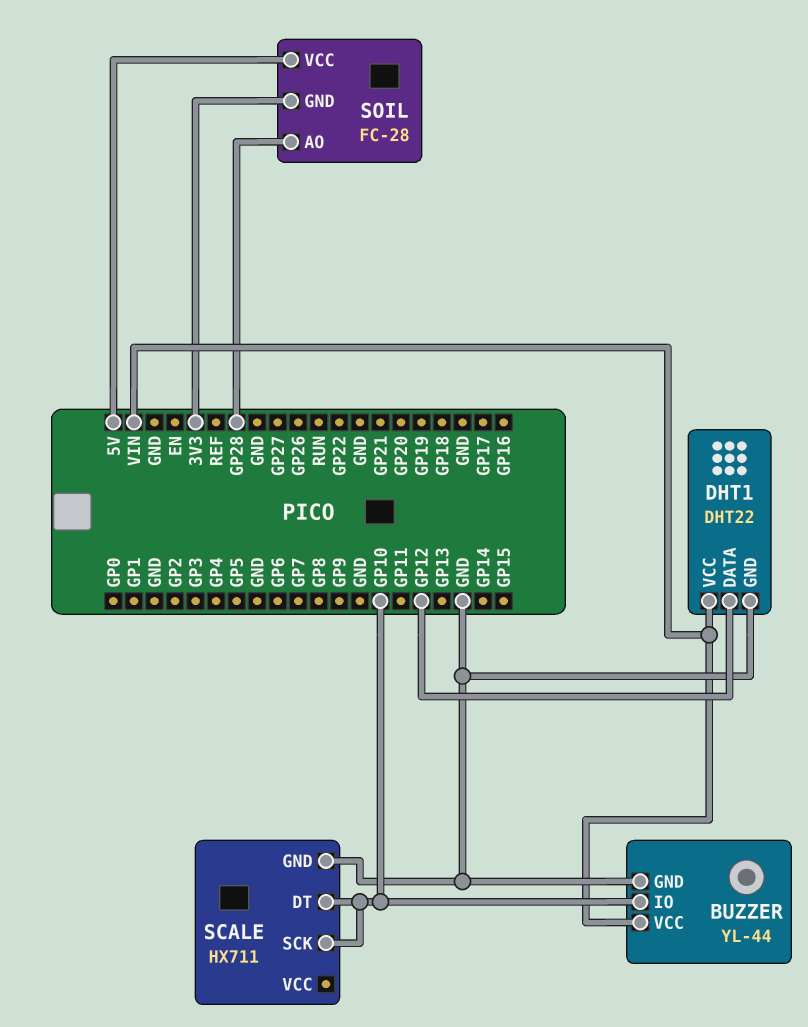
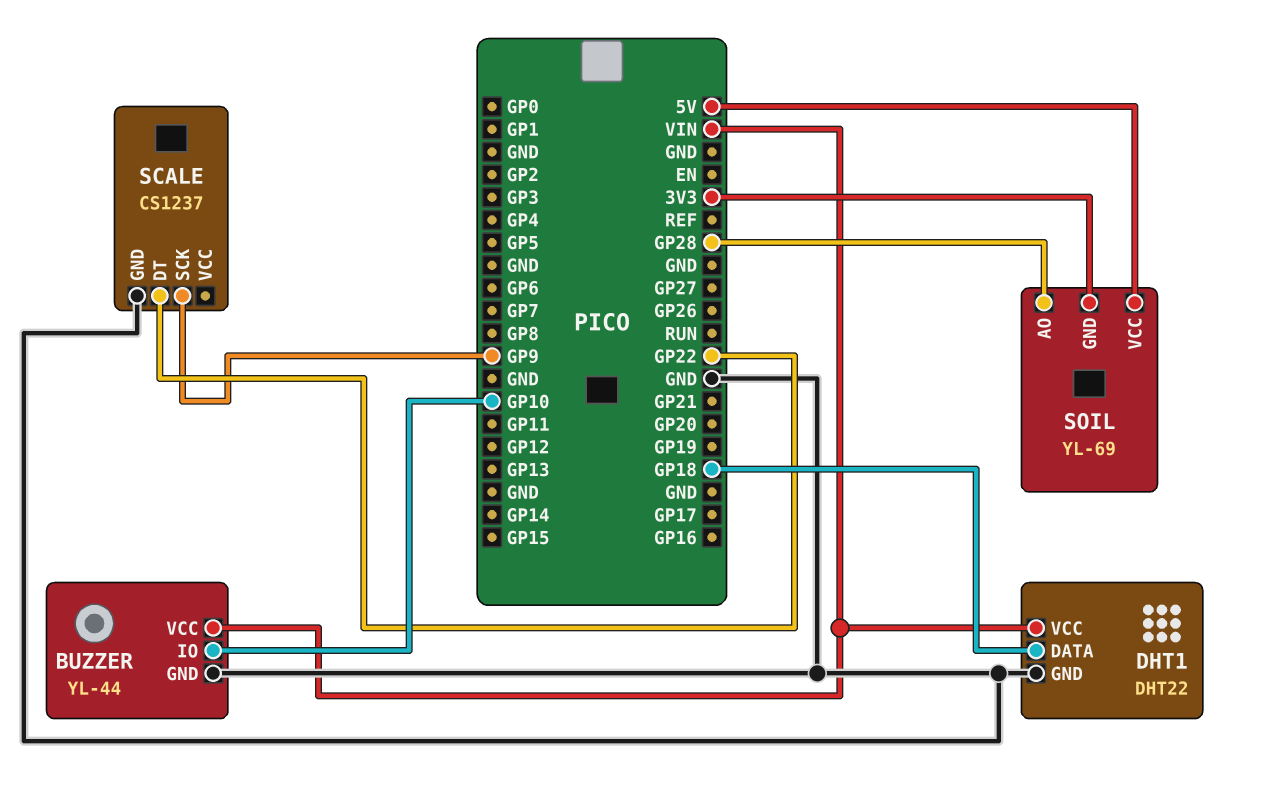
DHT1 pin DATA: GP12 -> GP18
SCALE: HX711 -> CS1237
SCALE pin DT: GP10 -> GP22
SCALE pin SCK: GP10 -> GP9
SOIL: FC-28 -> YL-69

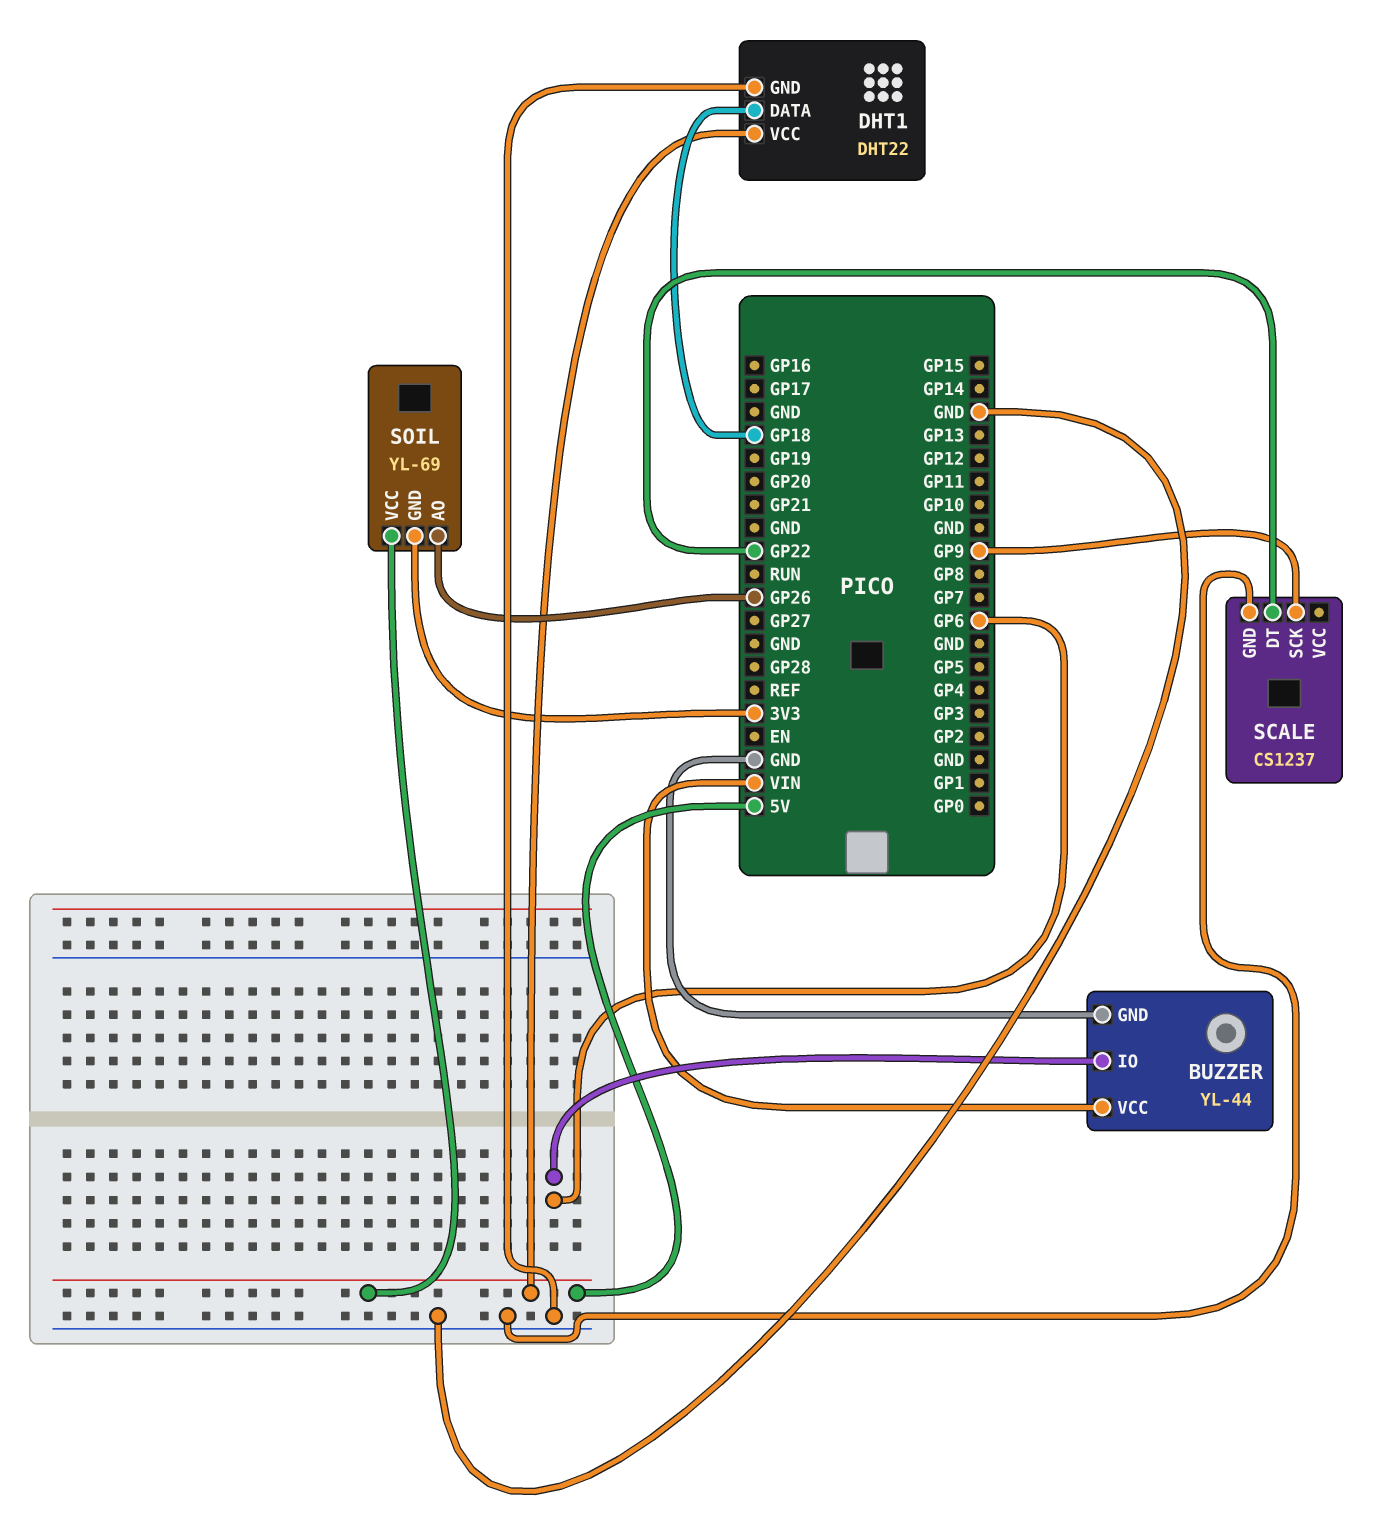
BUZZER pin IO: GP10 -> GP6
DHT1 pin VCC: VIN -> 5V
SOIL pin AO: GP28 -> GP26

